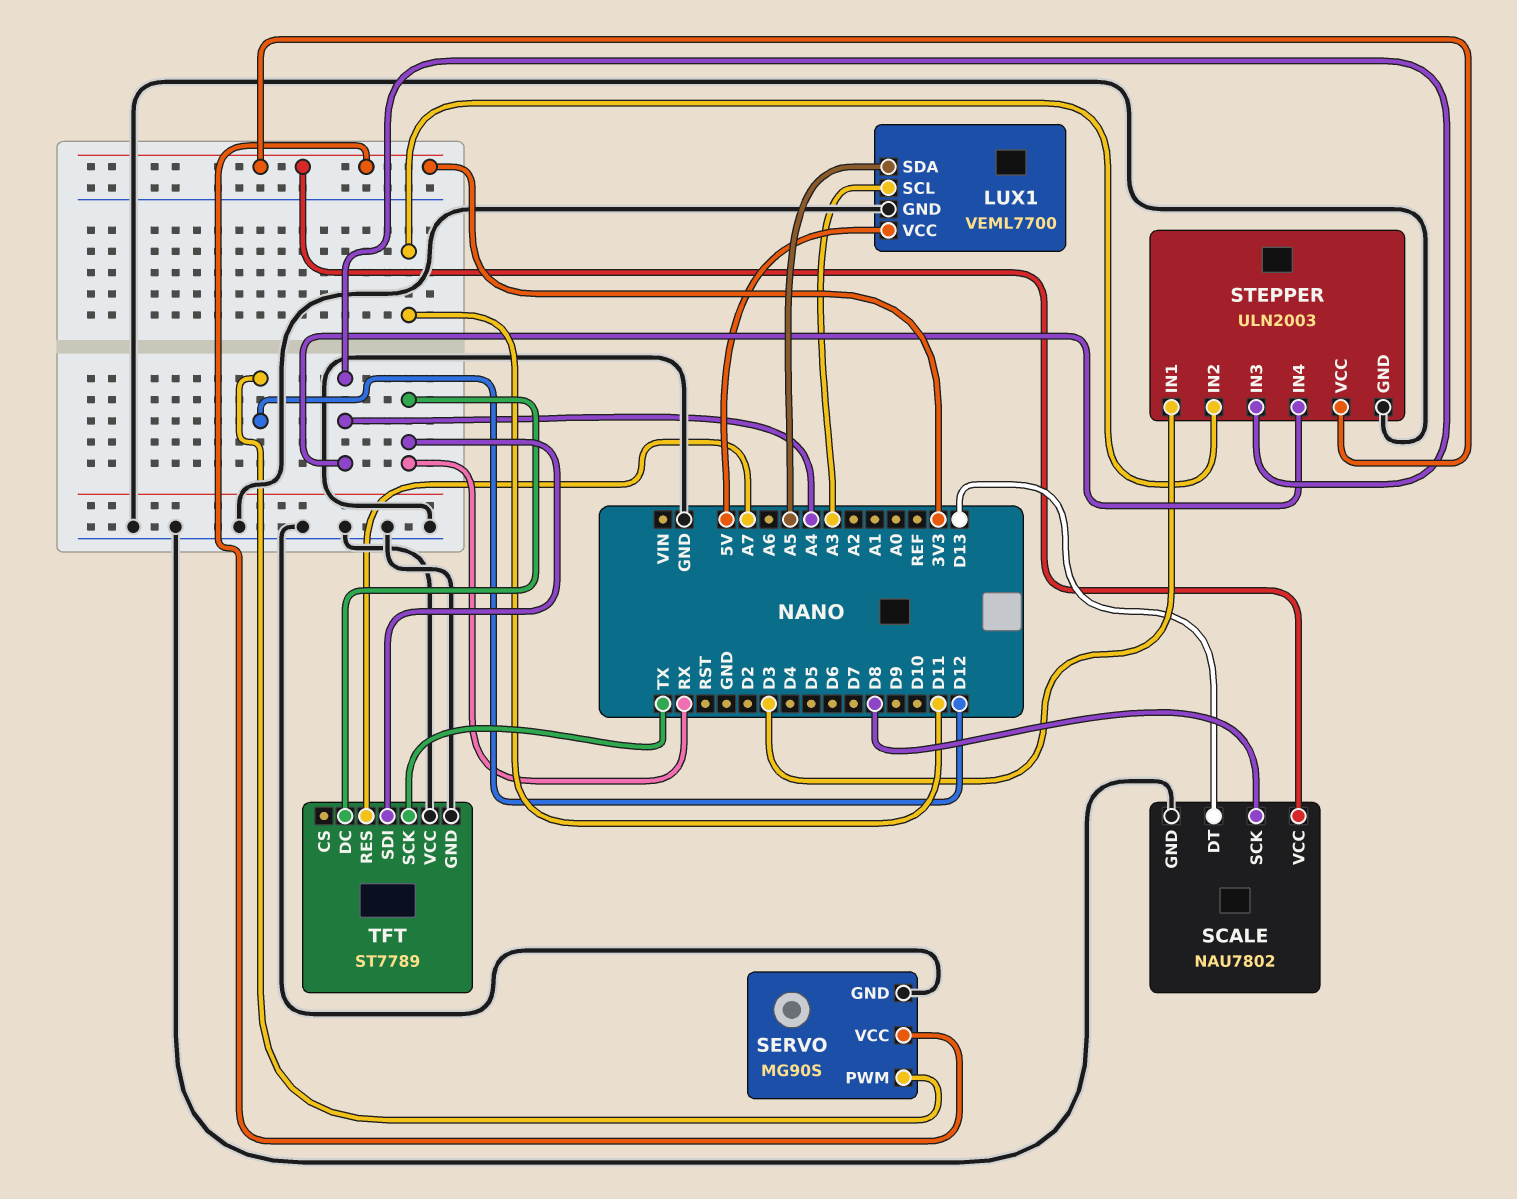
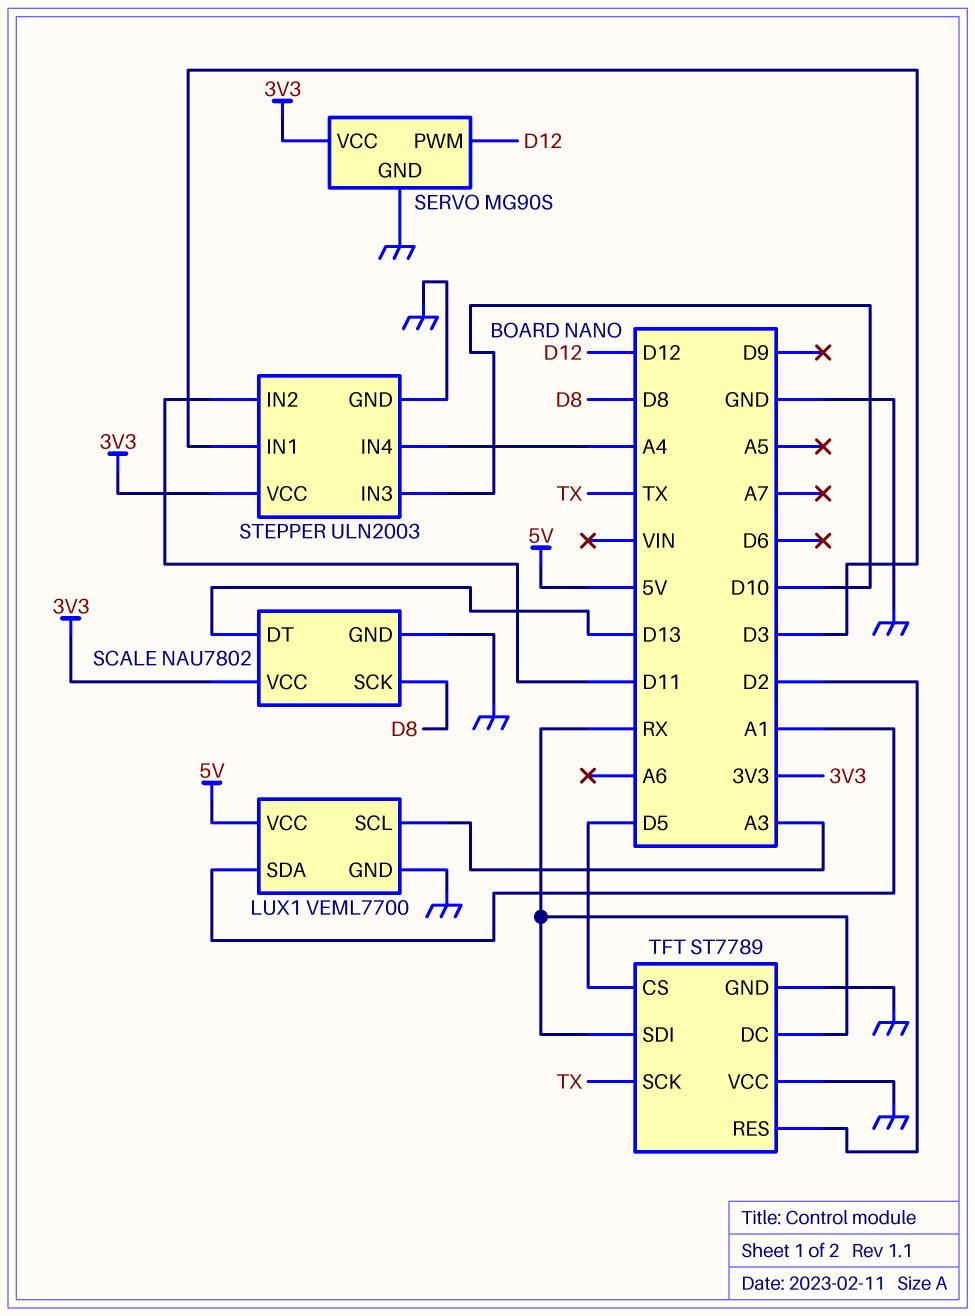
LUX1 pin SDA: A5 -> A1
STEPPER pin IN3: A4 -> D10
TFT pin CS: none -> D5
TFT pin RES: A7 -> D2

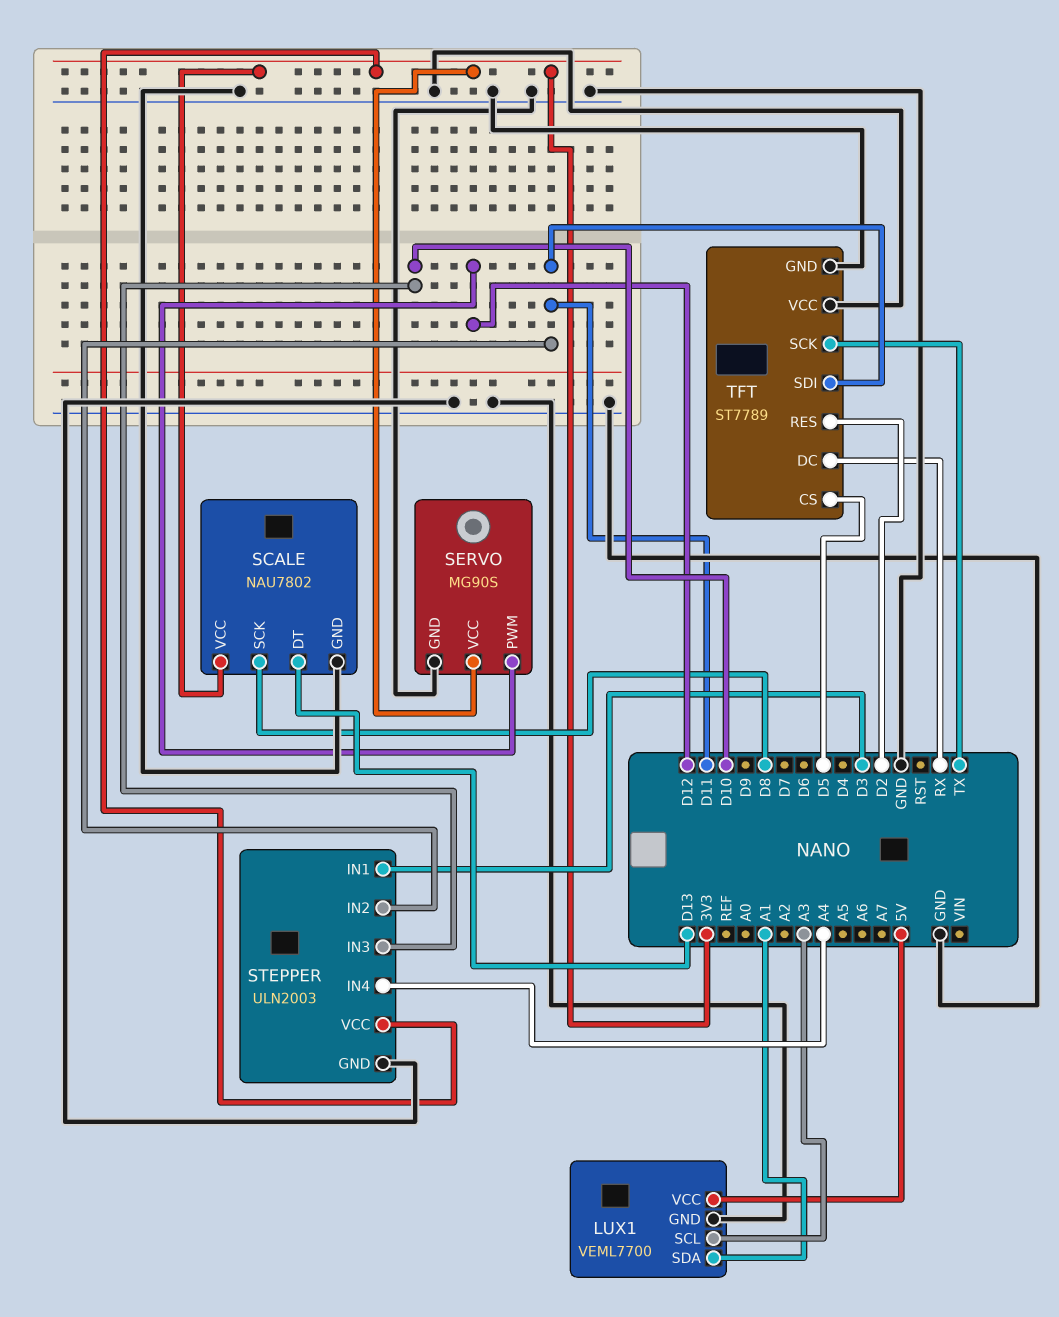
TFT pin SDI: RX -> D11

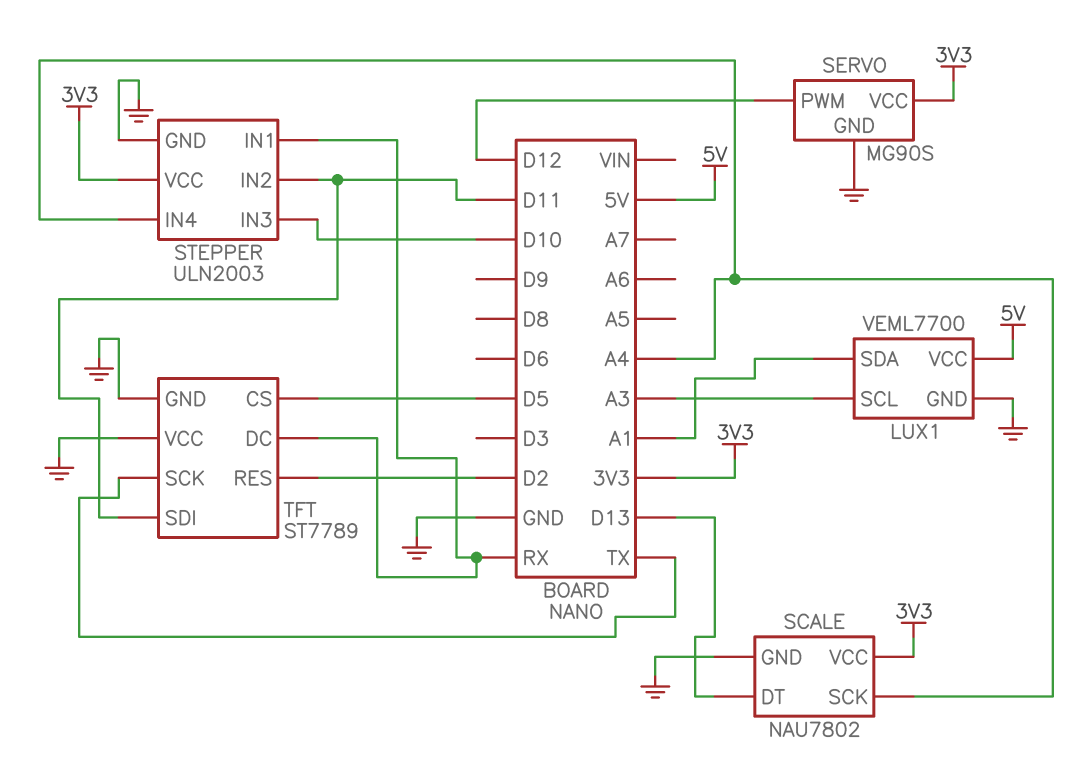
SCALE pin SCK: D8 -> A4
STEPPER pin IN1: D3 -> RX

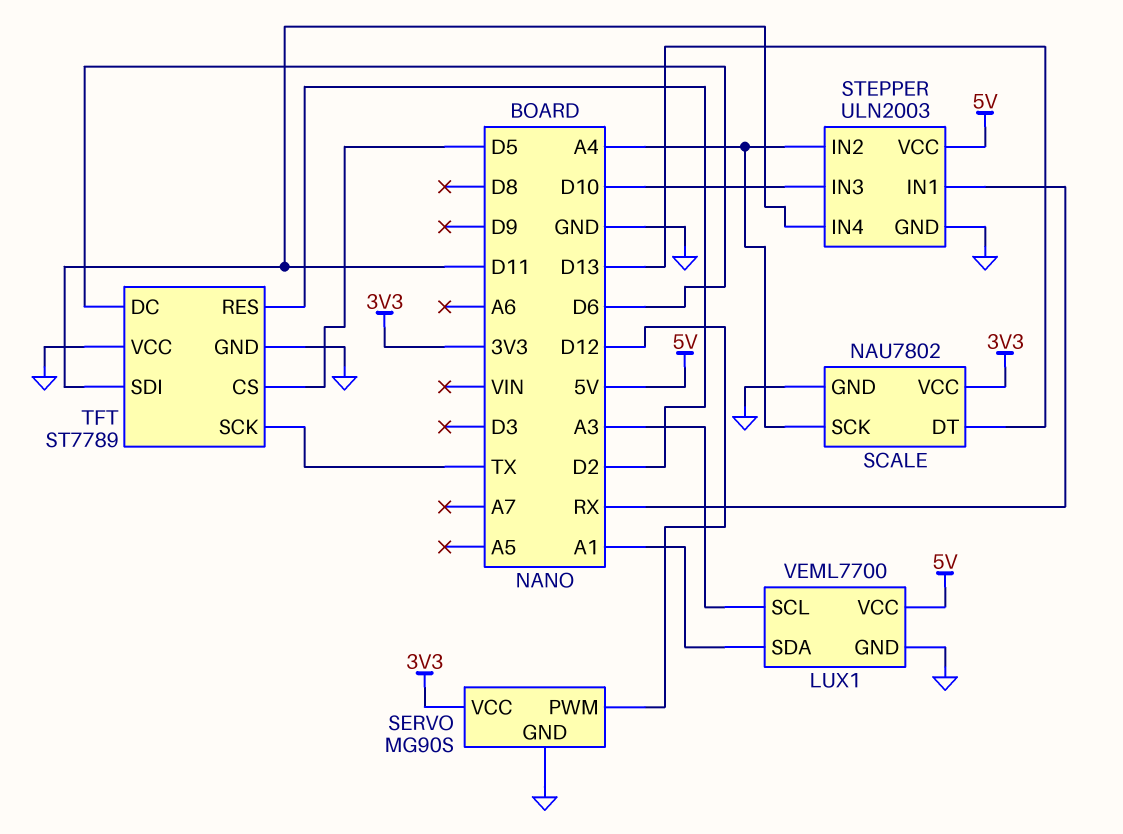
STEPPER pin IN2: D11 -> A4
STEPPER pin IN4: A4 -> D11
STEPPER pin VCC: 3V3 -> 5V
TFT pin DC: RX -> D6

